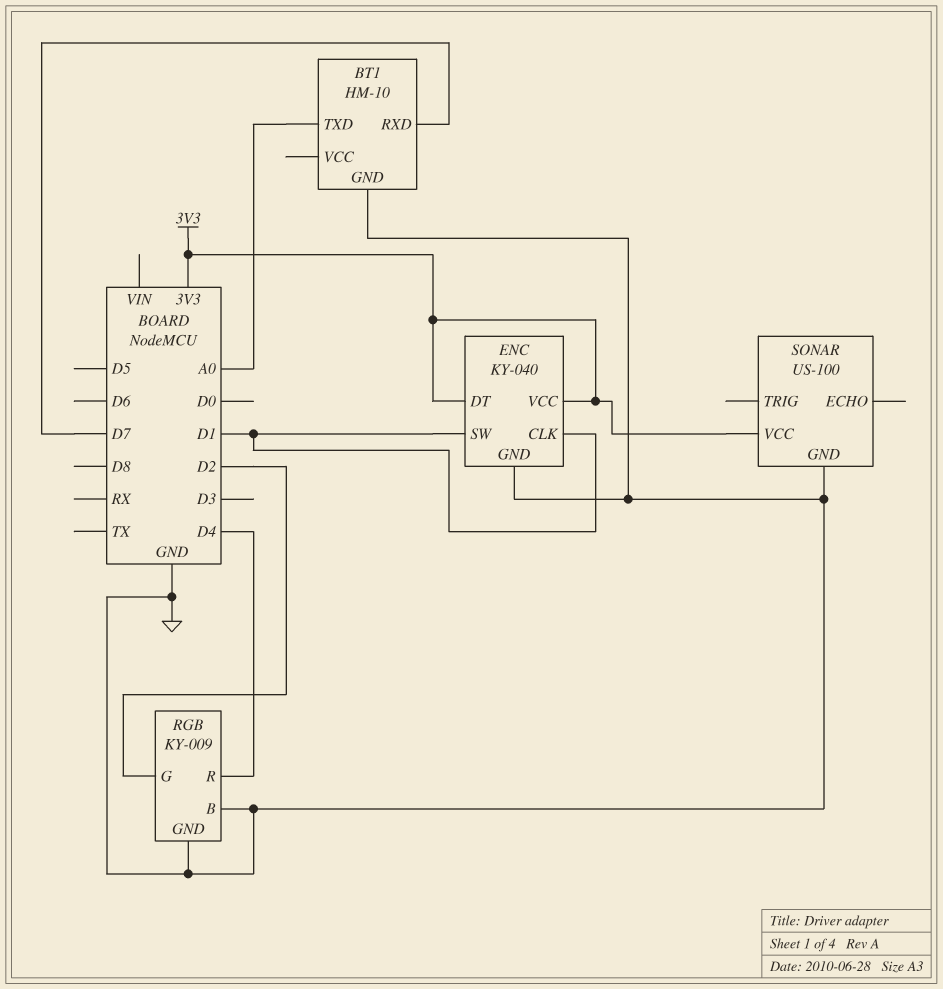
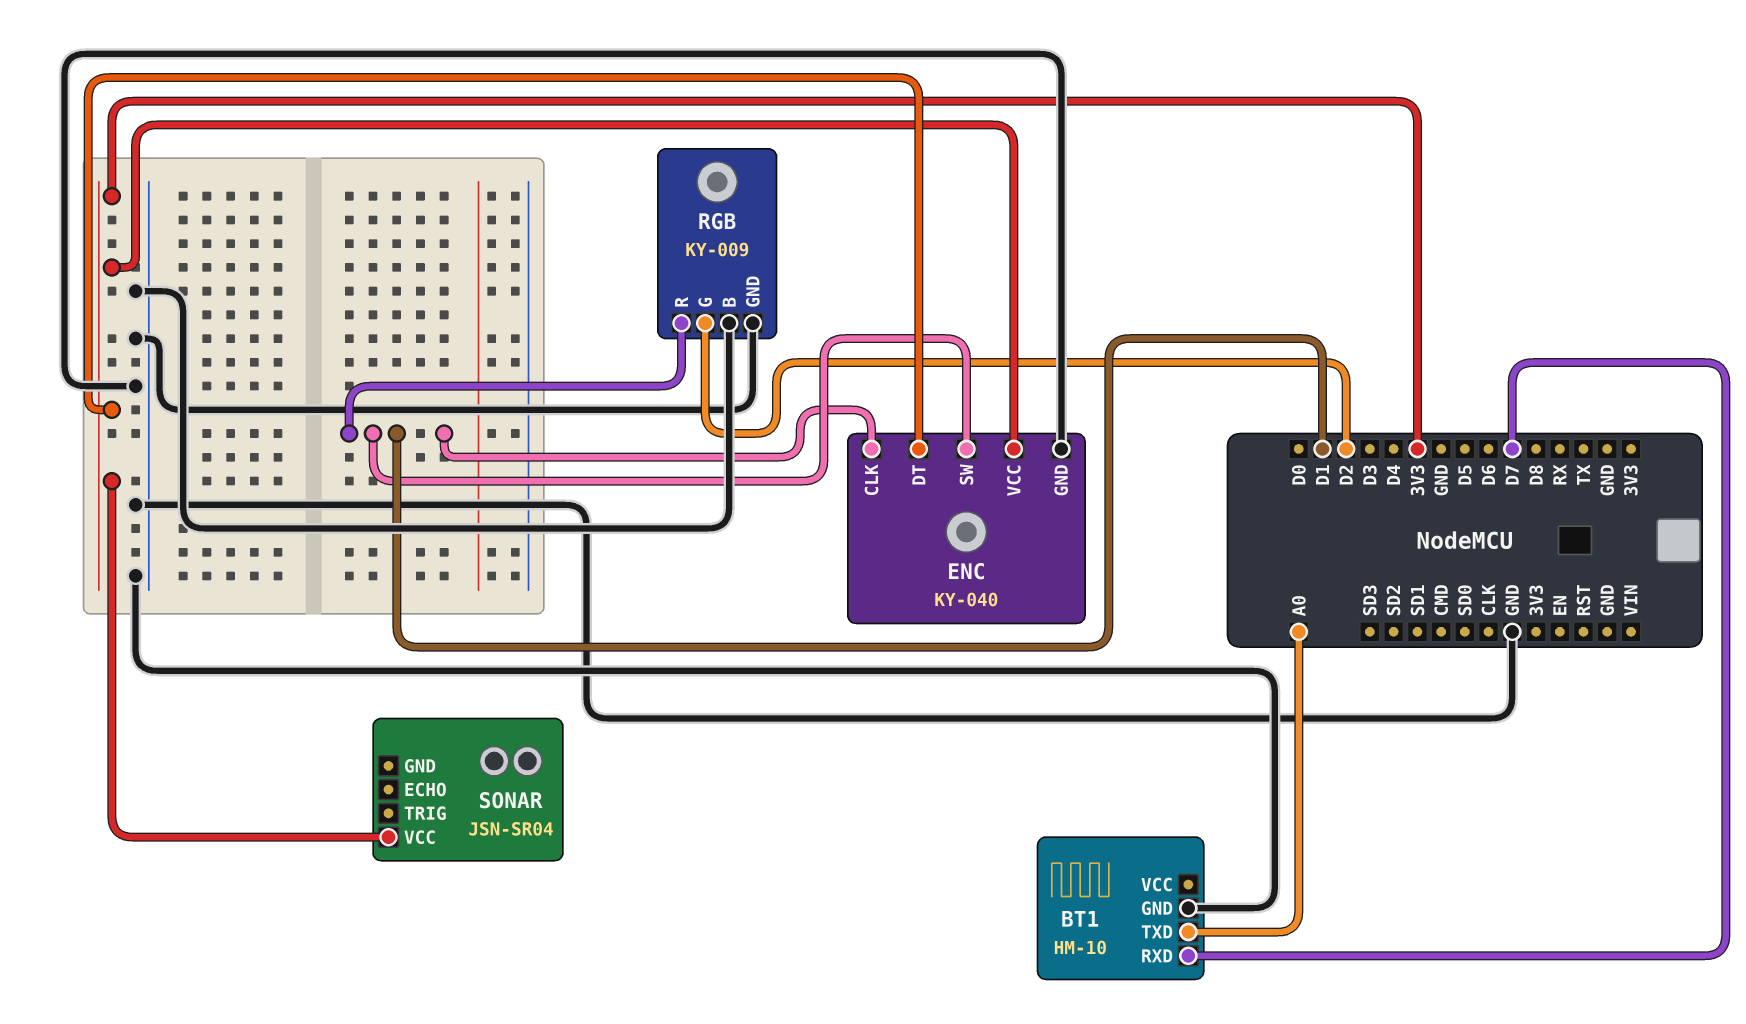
RGB pin R: D4 -> D1
SONAR: US-100 -> JSN-SR04
SONAR pin GND: GND -> none

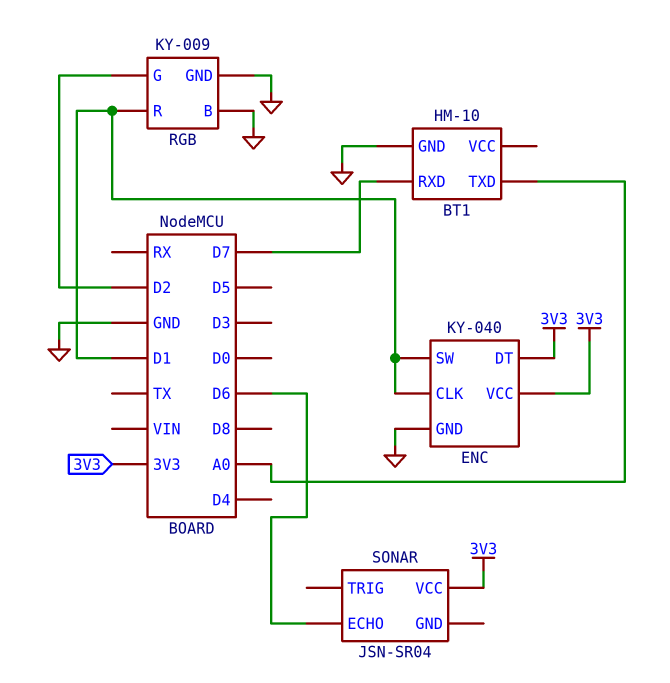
SONAR pin ECHO: none -> D6

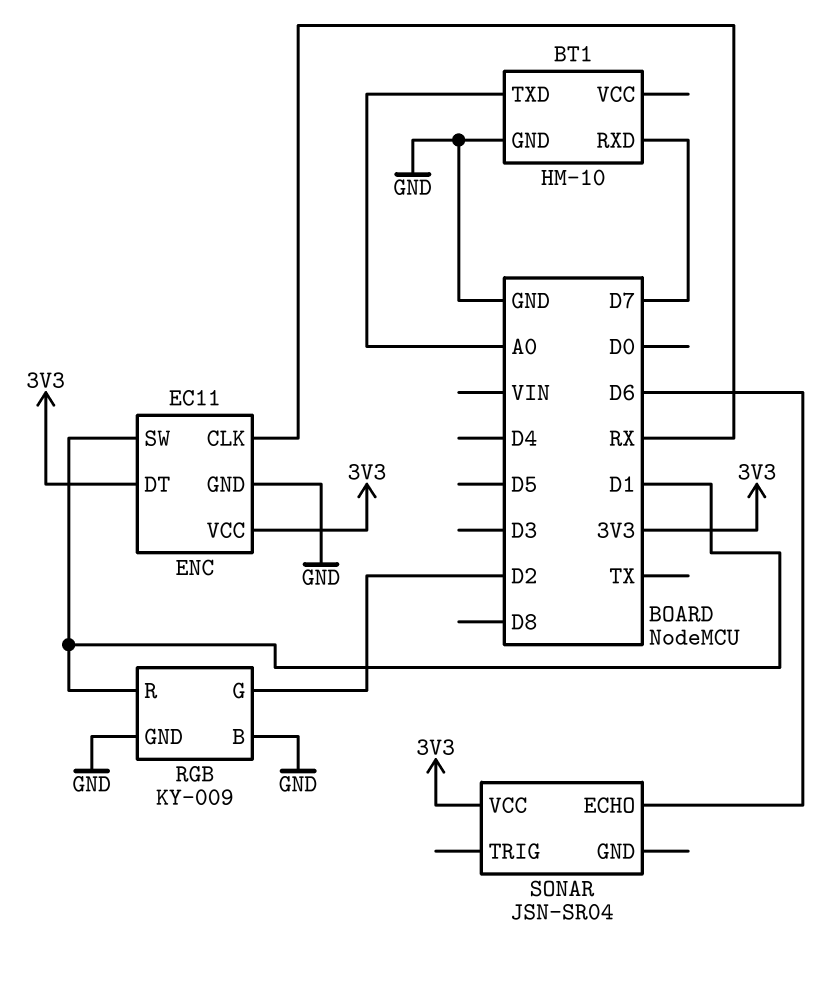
ENC: KY-040 -> EC11
ENC pin CLK: D1 -> RX

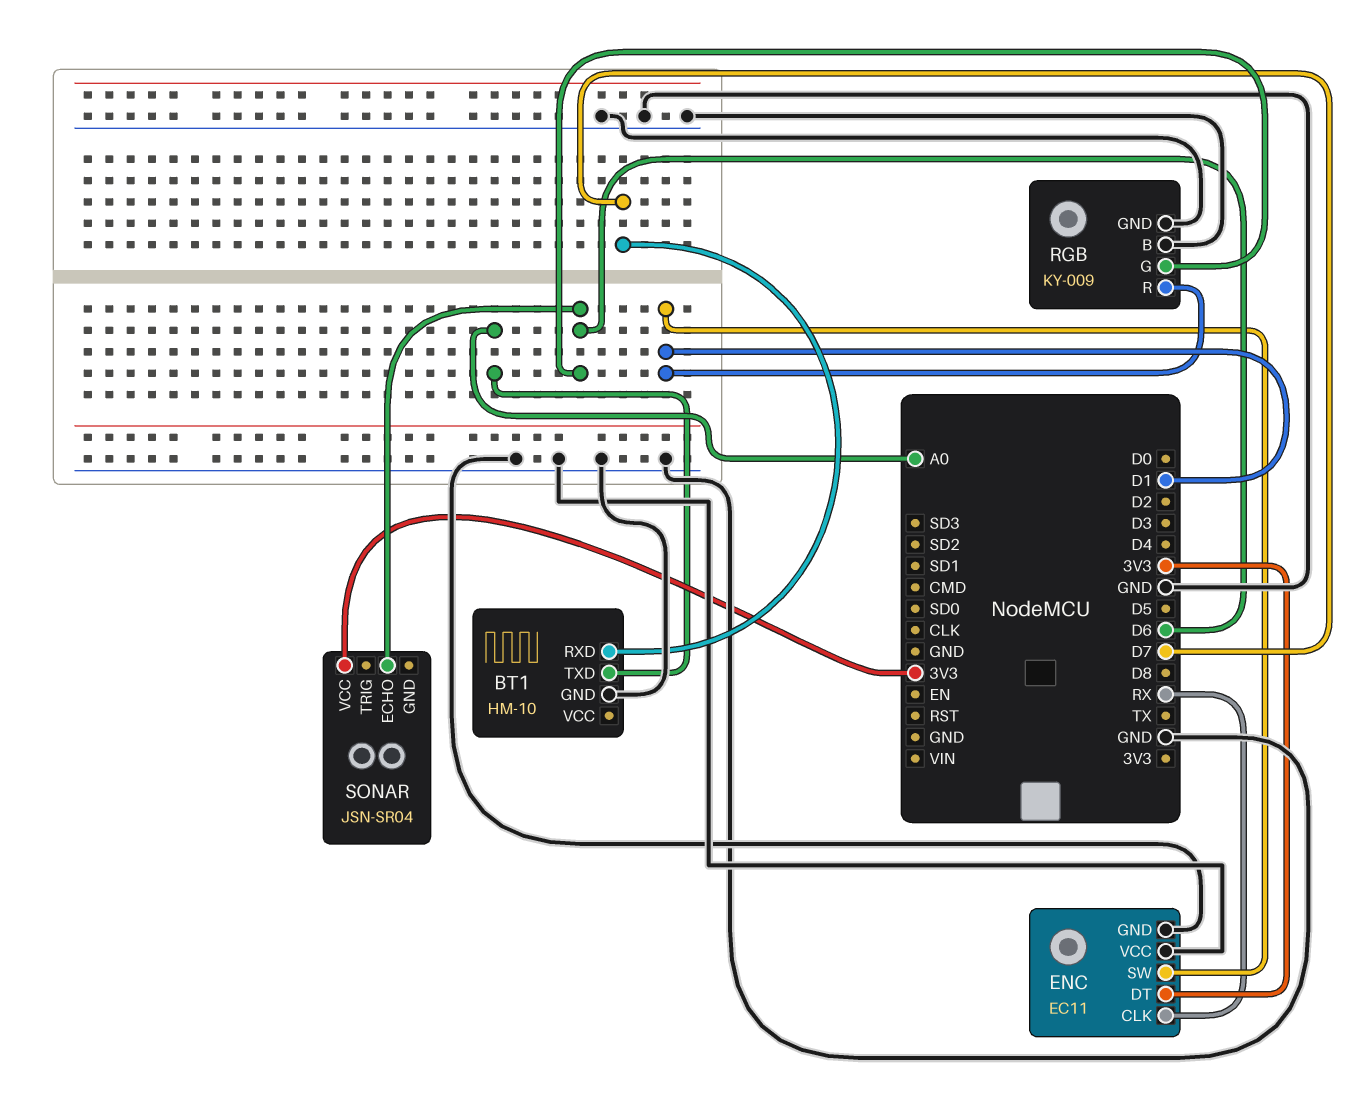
ENC pin VCC: 3V3 -> GND
RGB pin G: D2 -> D6

